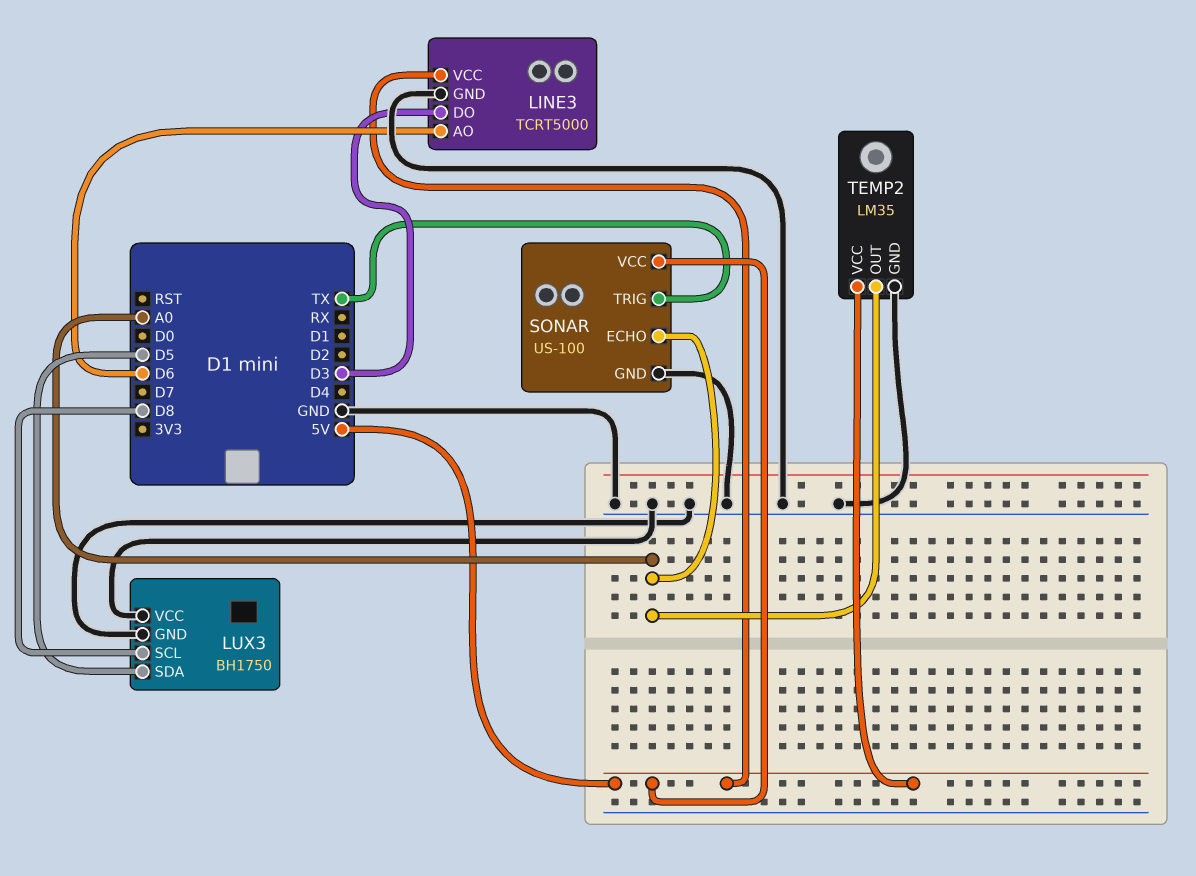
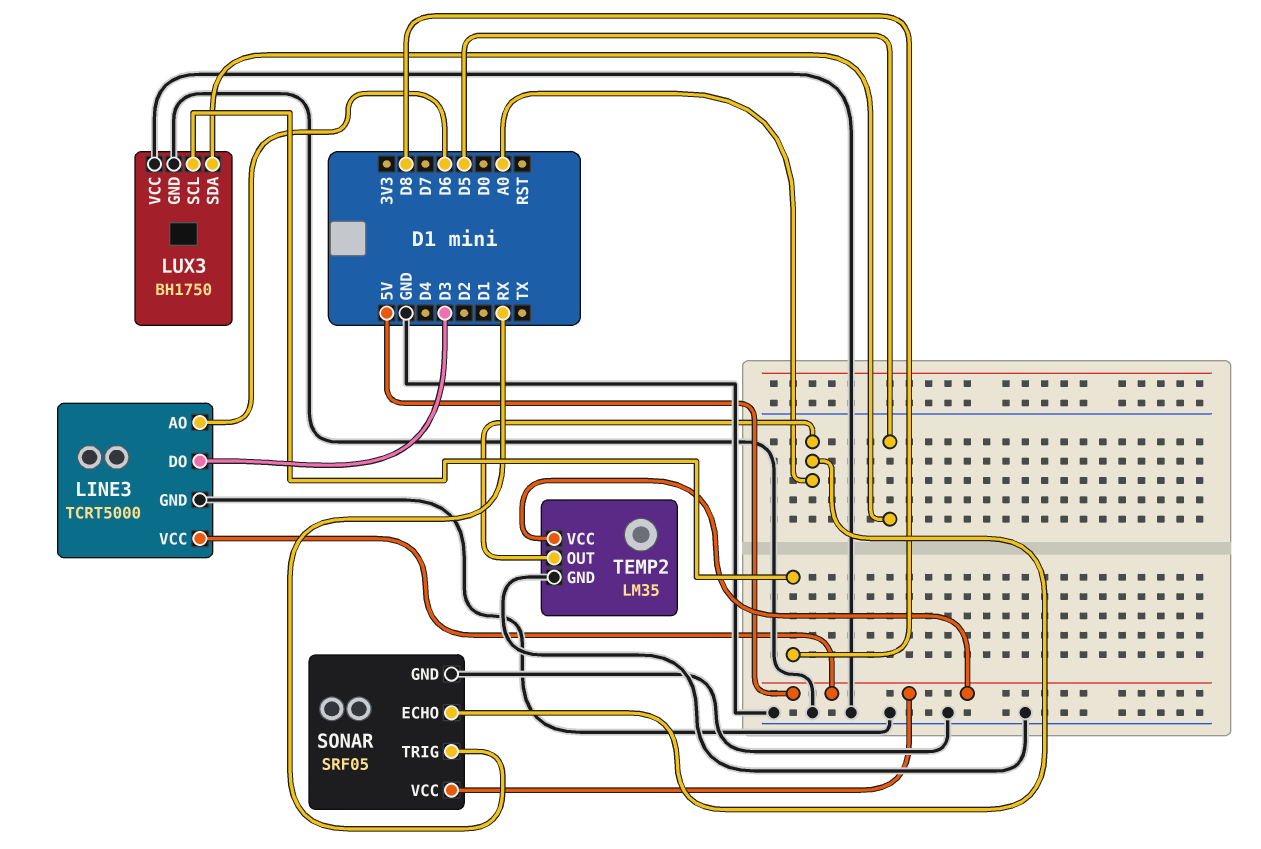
SONAR: US-100 -> SRF05
SONAR pin TRIG: TX -> RX

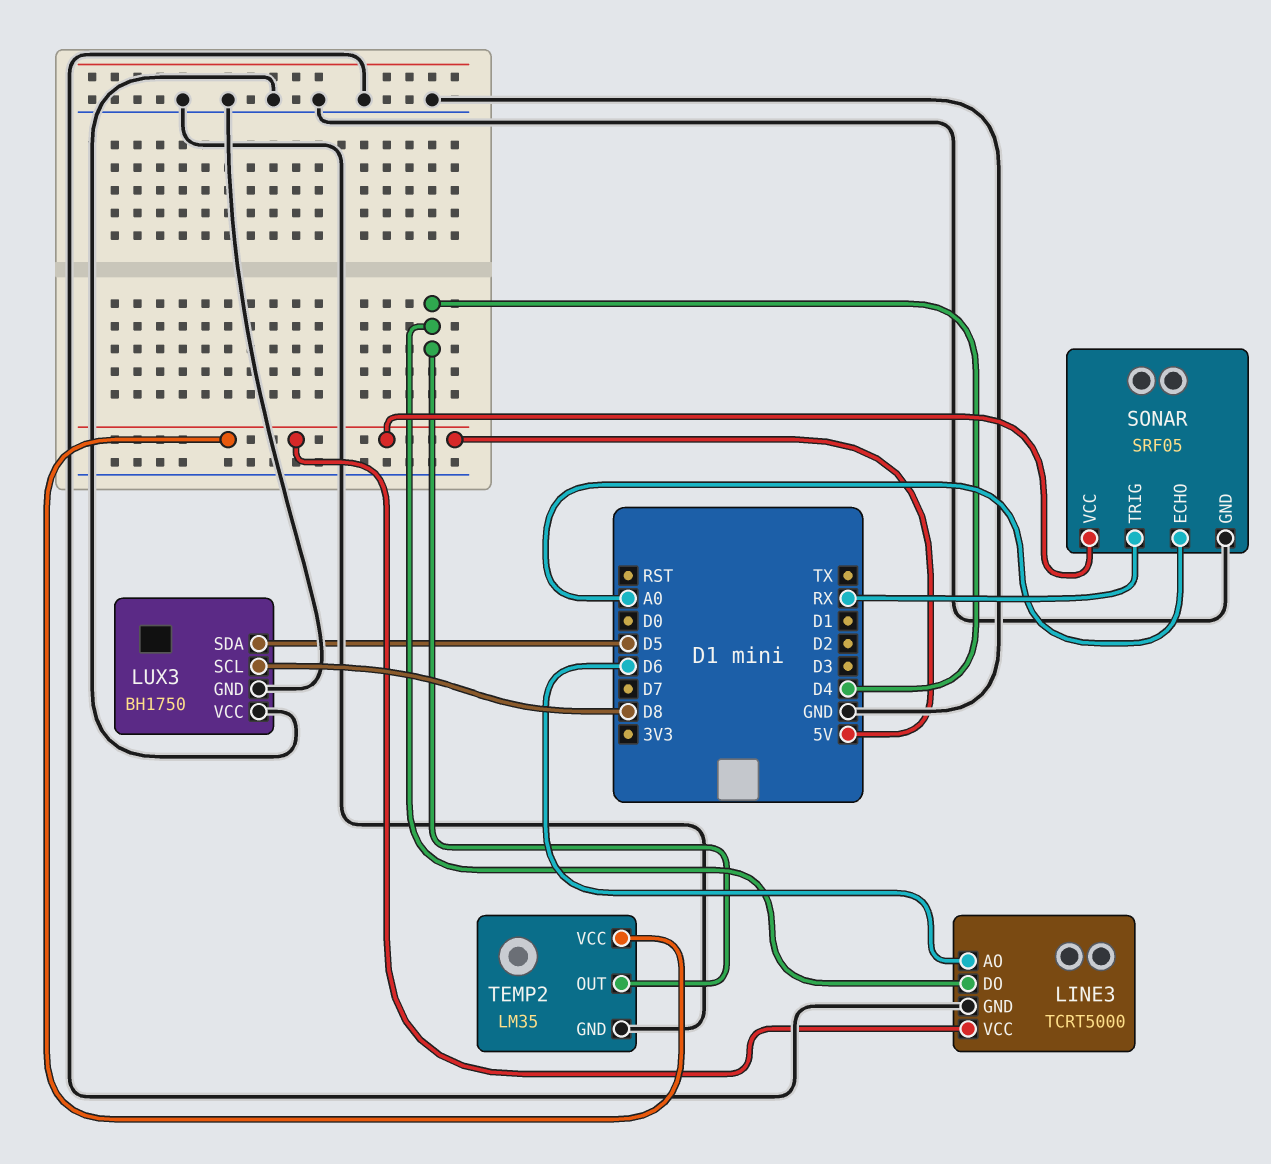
LINE3 pin DO: D3 -> D4
TEMP2 pin OUT: A0 -> D4

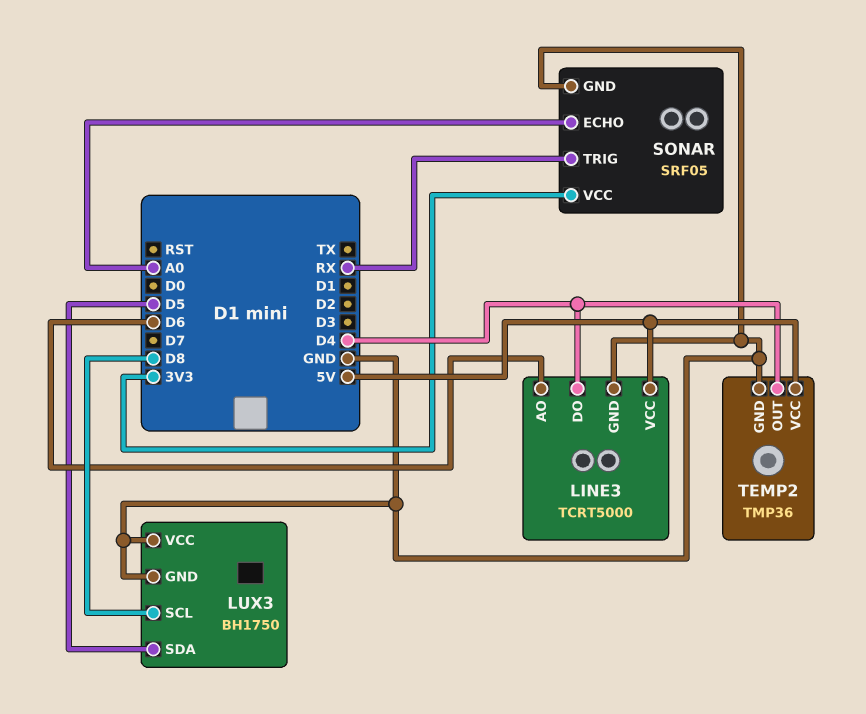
SONAR pin VCC: 5V -> 3V3
TEMP2: LM35 -> TMP36

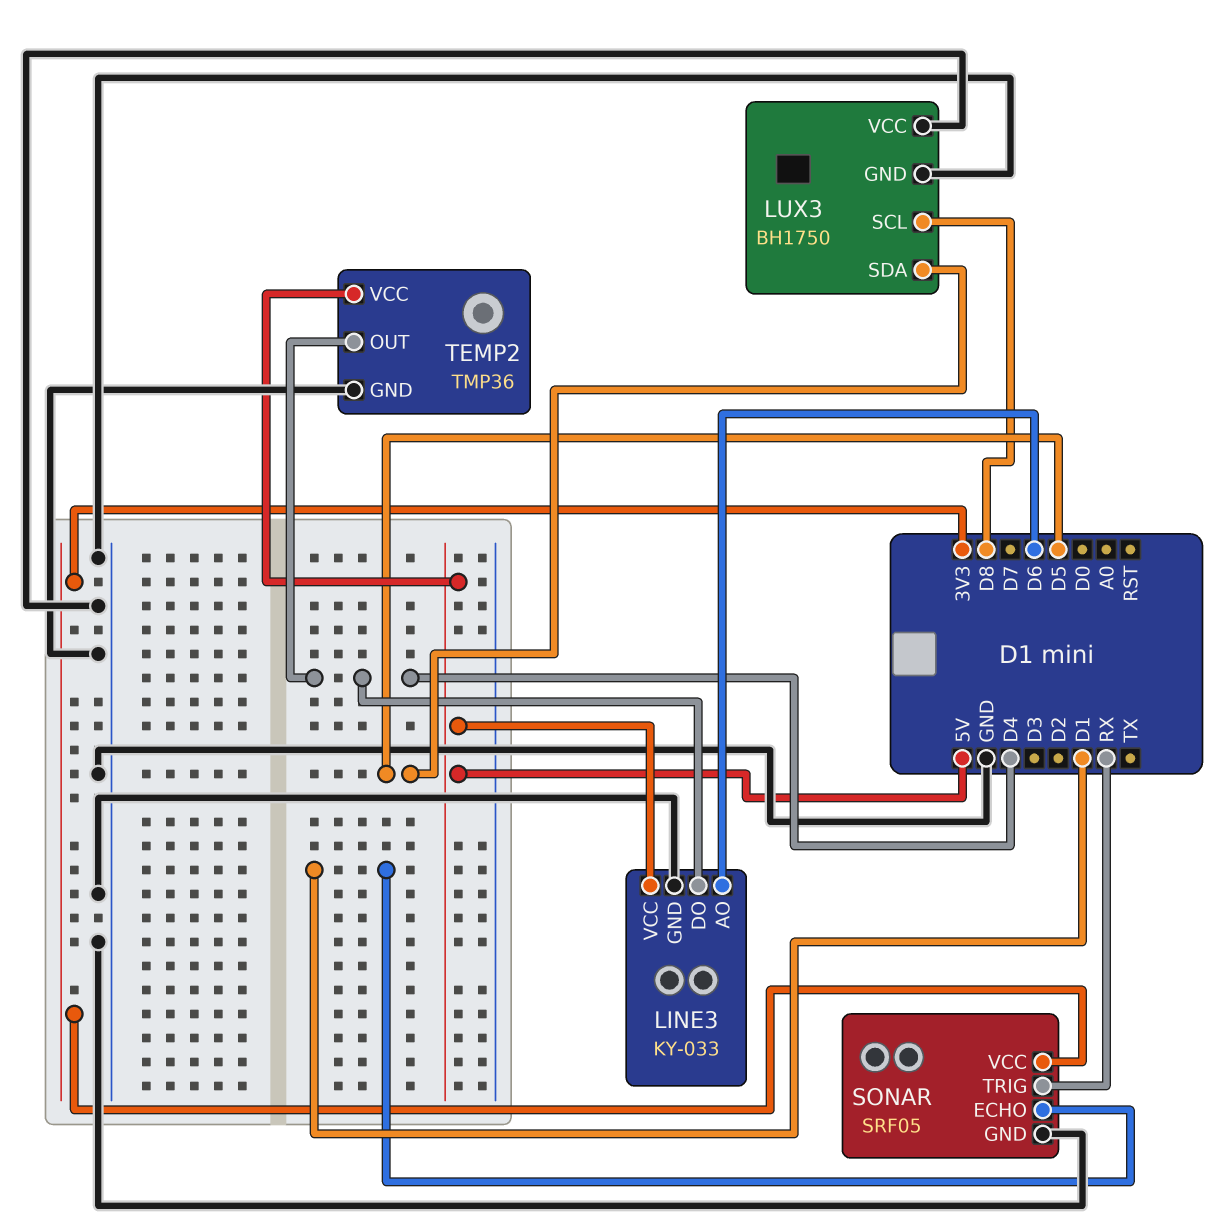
LINE3: TCRT5000 -> KY-033
SONAR pin ECHO: A0 -> D1

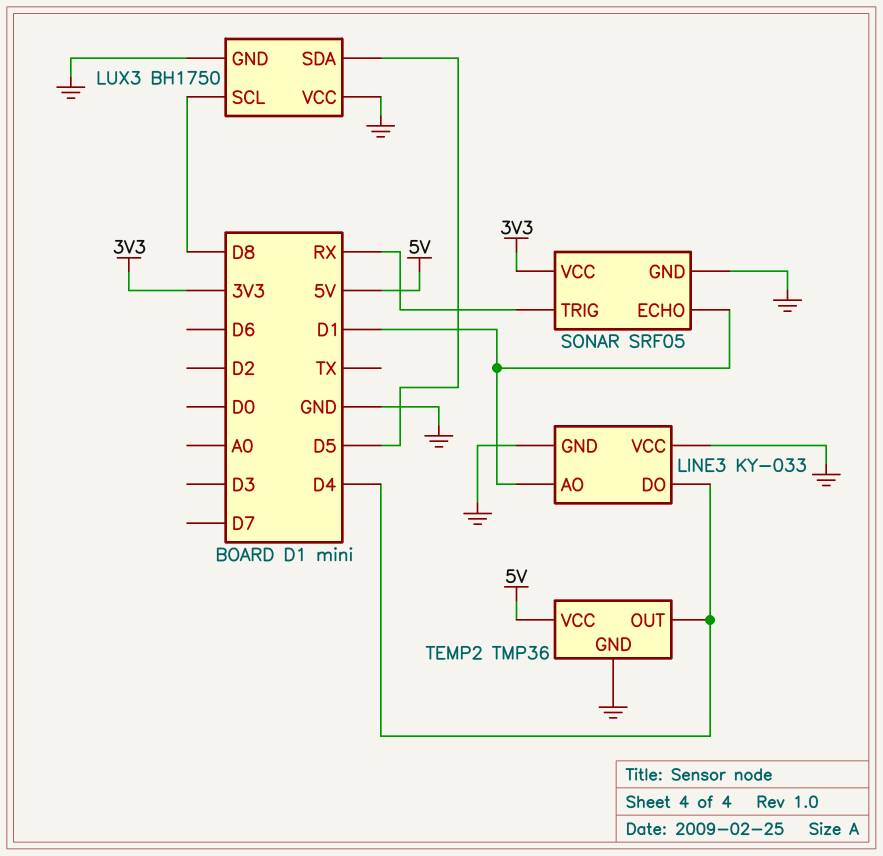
LINE3 pin AO: D6 -> D1
LINE3 pin VCC: 5V -> GND

